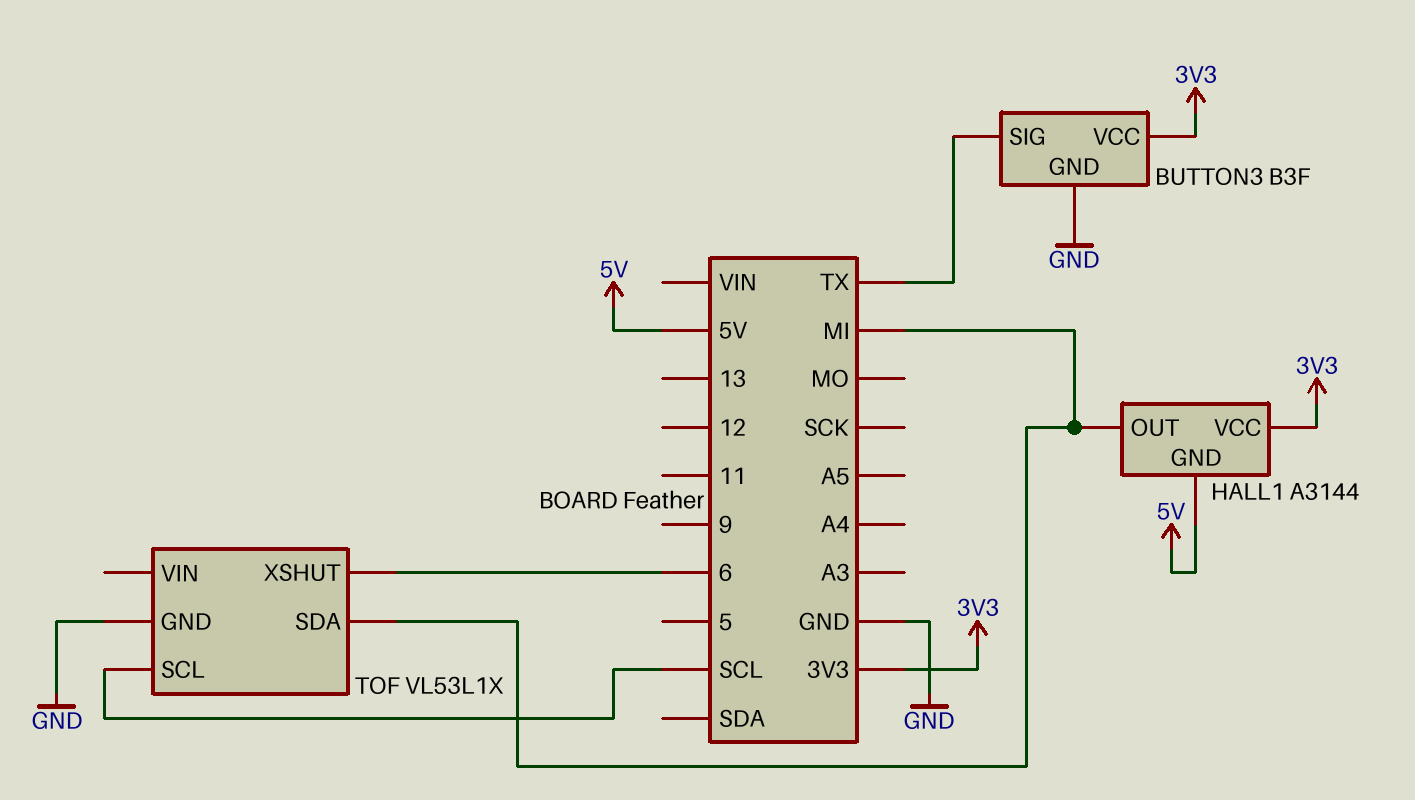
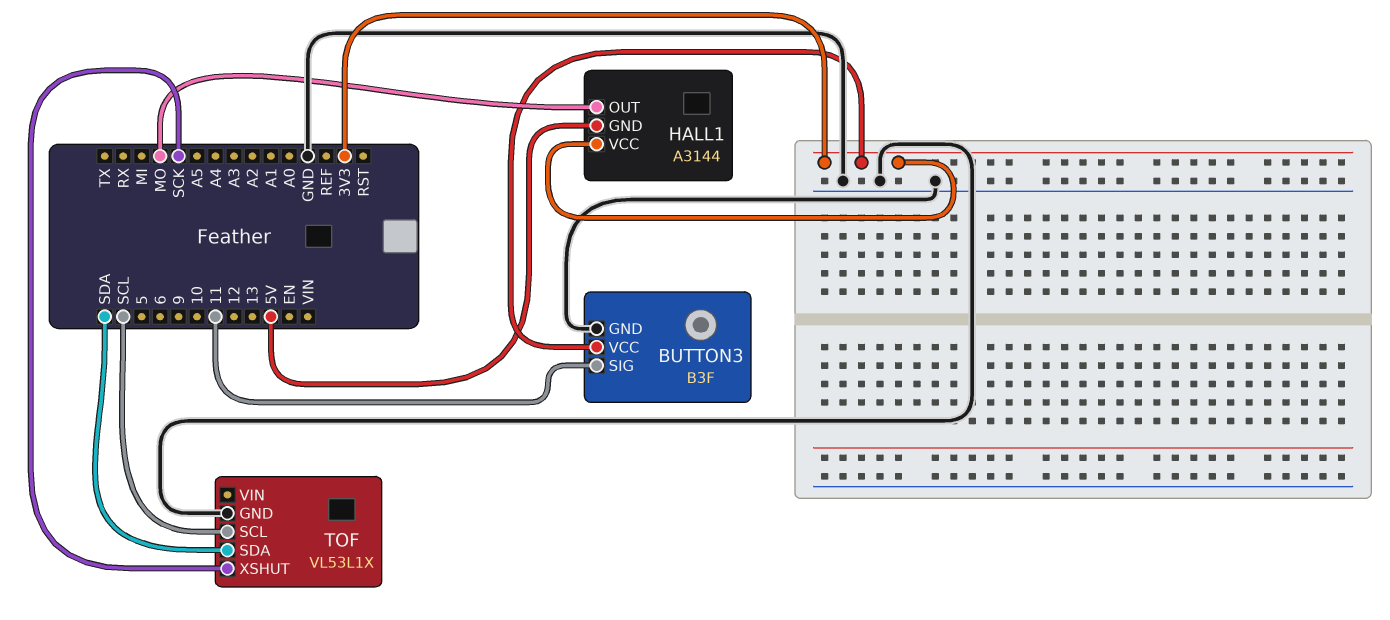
BUTTON3 pin SIG: TX -> 11
HALL1 pin OUT: MI -> MO
TOF pin SDA: MI -> SDA
TOF pin XSHUT: 6 -> SCK

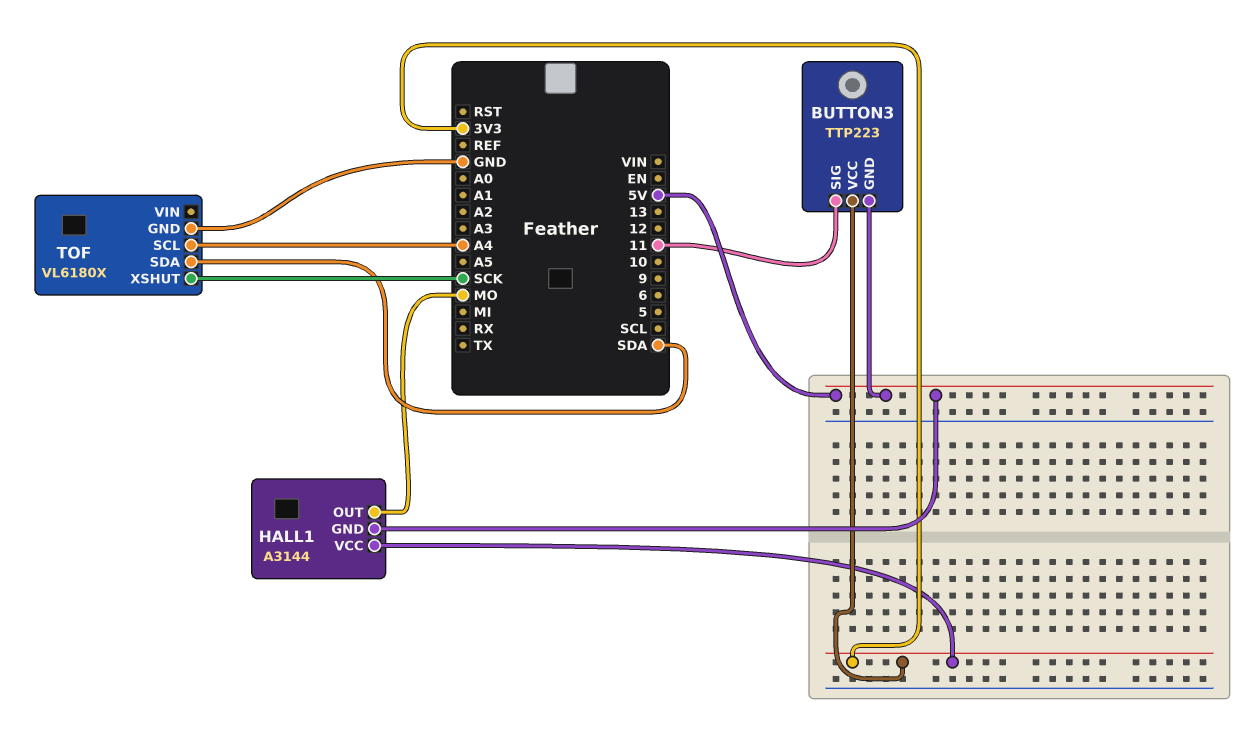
BUTTON3: B3F -> TTP223
BUTTON3 pin GND: GND -> 5V
TOF: VL53L1X -> VL6180X
TOF pin SCL: SCL -> A4

